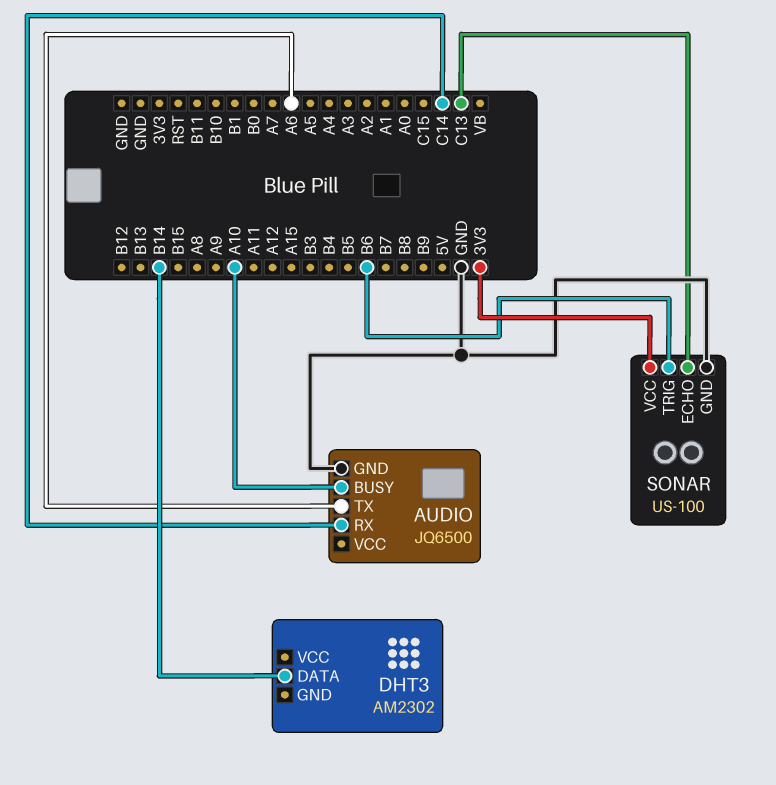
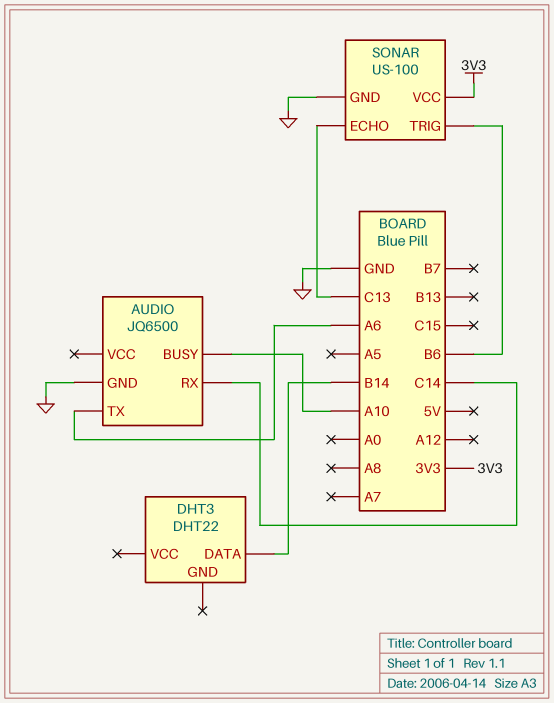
DHT3: AM2302 -> DHT22

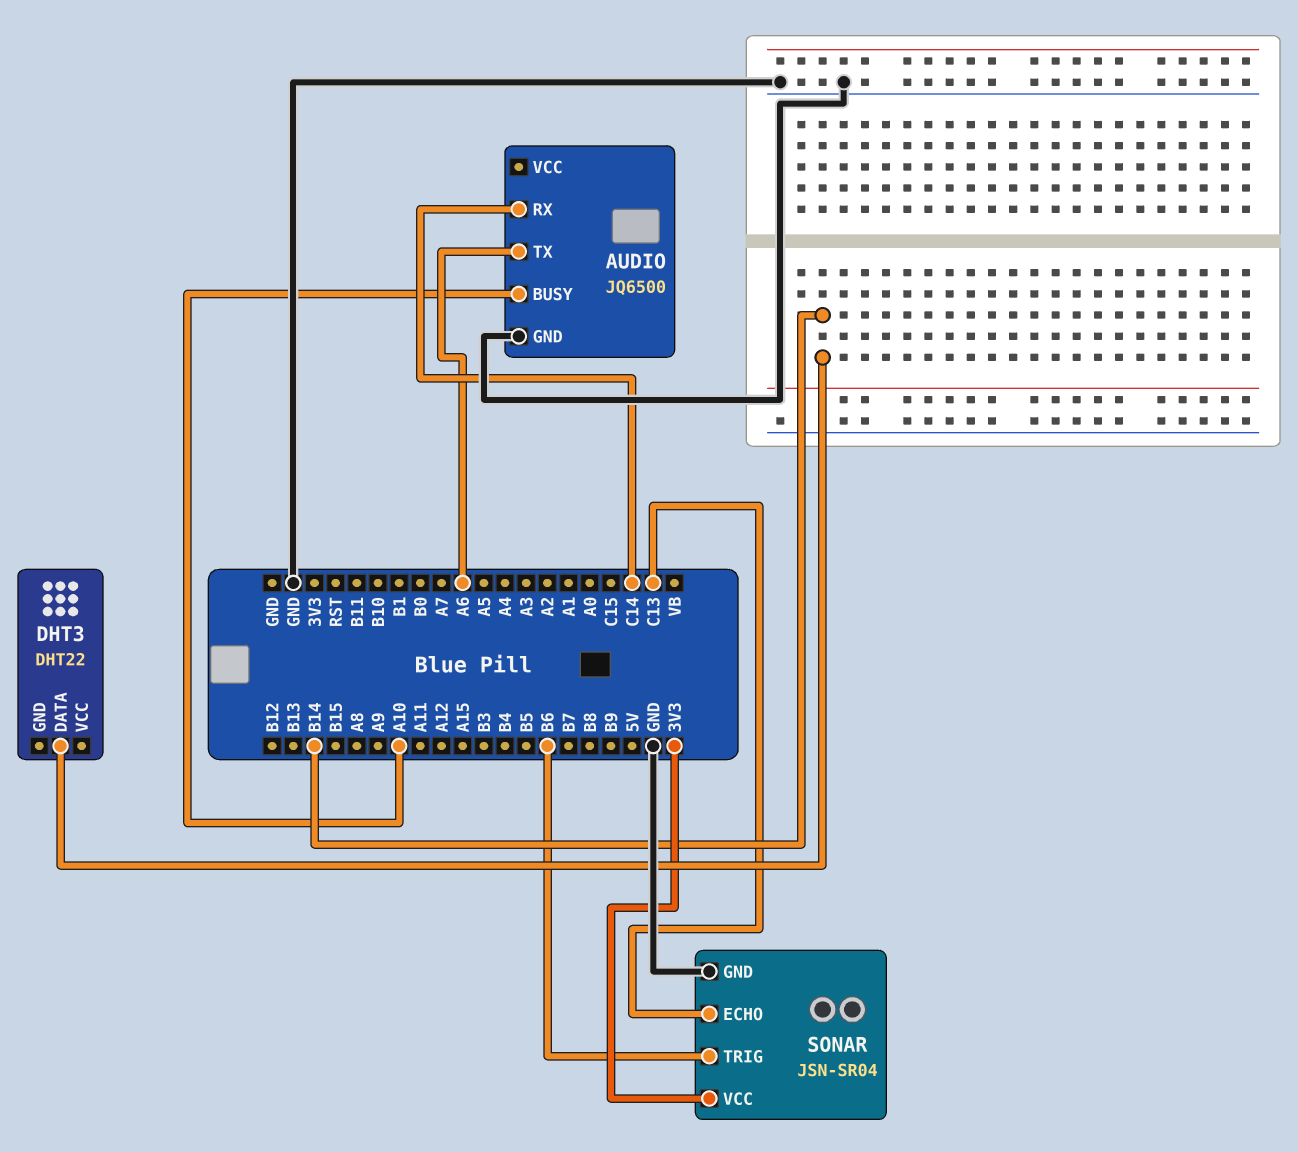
SONAR: US-100 -> JSN-SR04

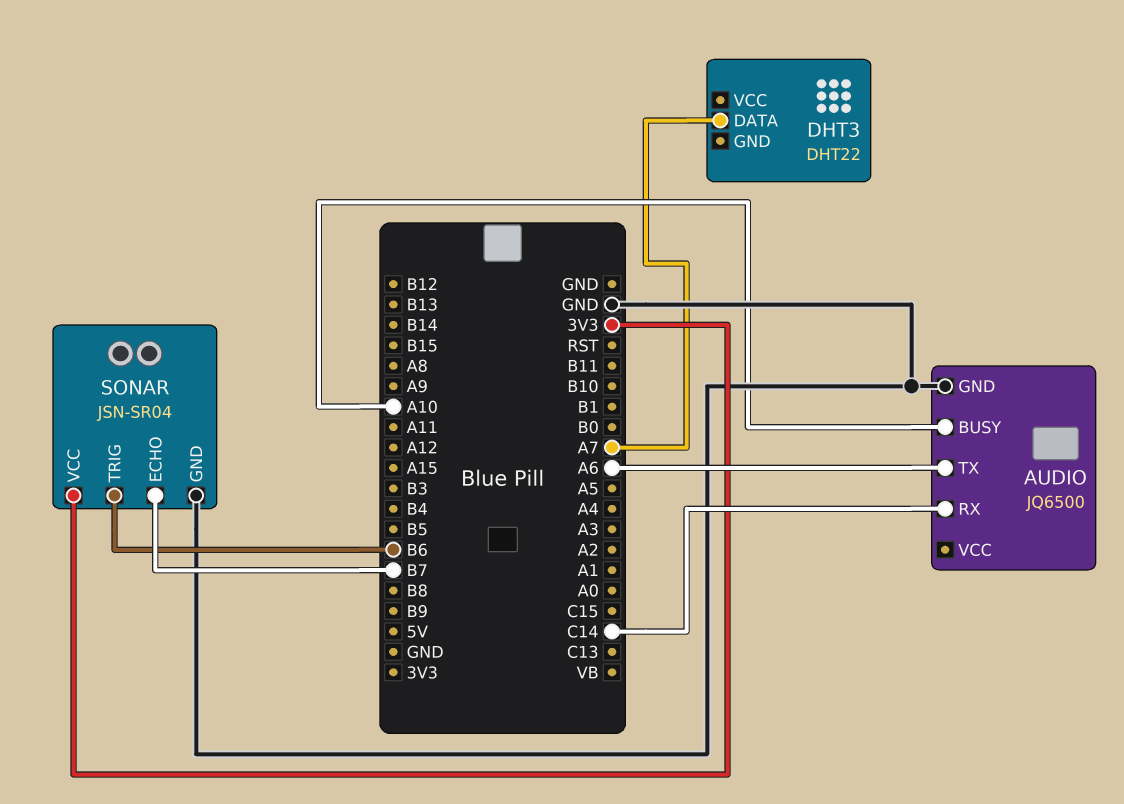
DHT3 pin DATA: B14 -> A7
SONAR pin ECHO: C13 -> B7

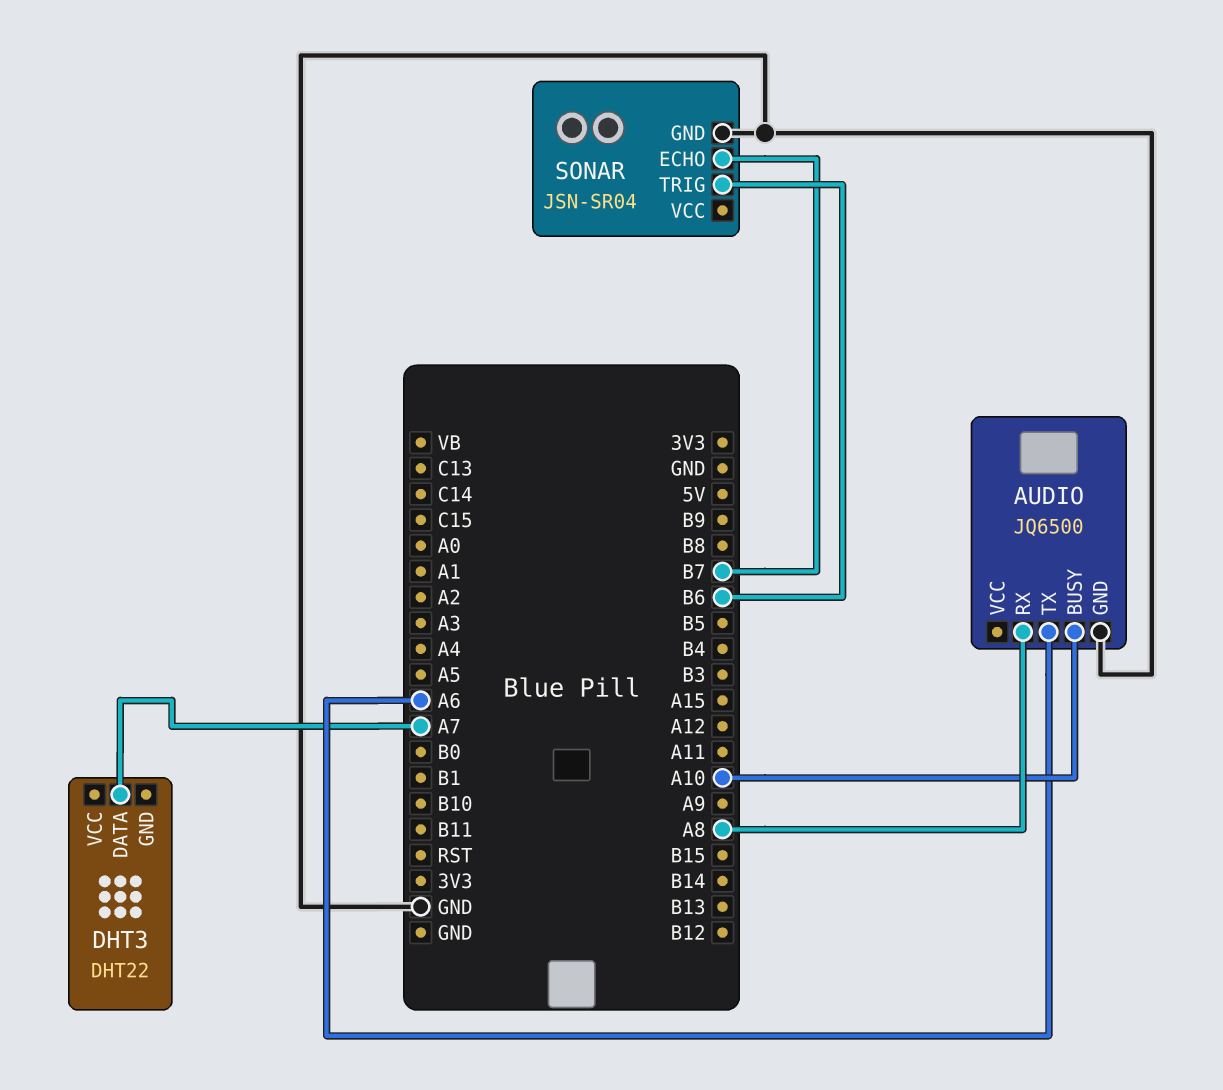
AUDIO pin RX: C14 -> A8
SONAR pin VCC: 3V3 -> none

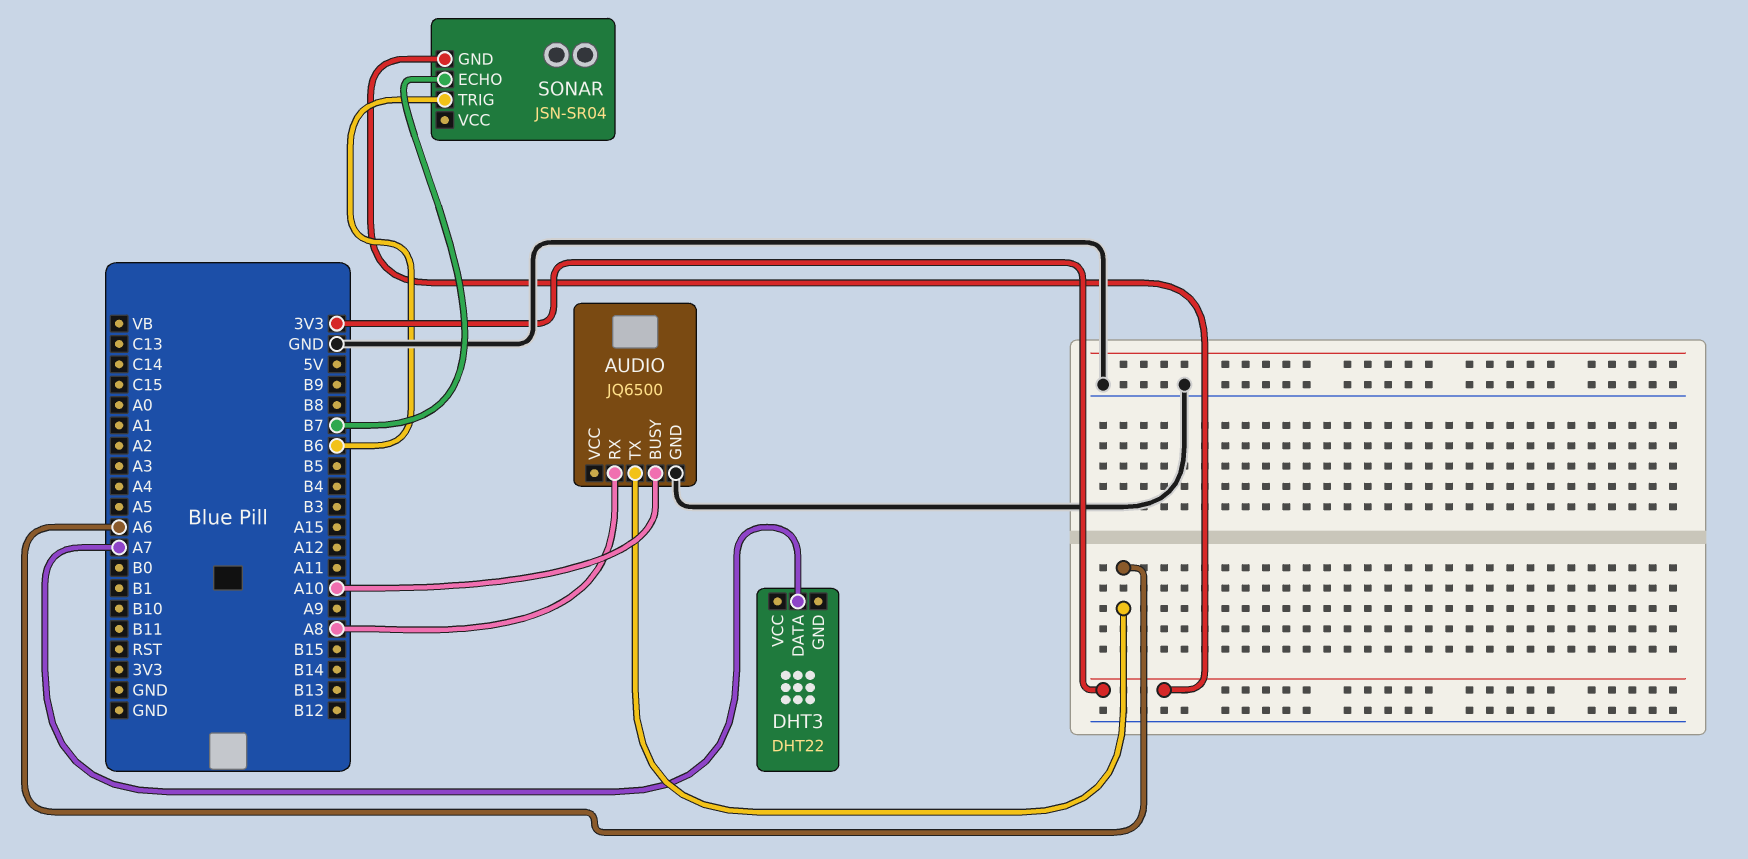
SONAR pin GND: GND -> 3V3

